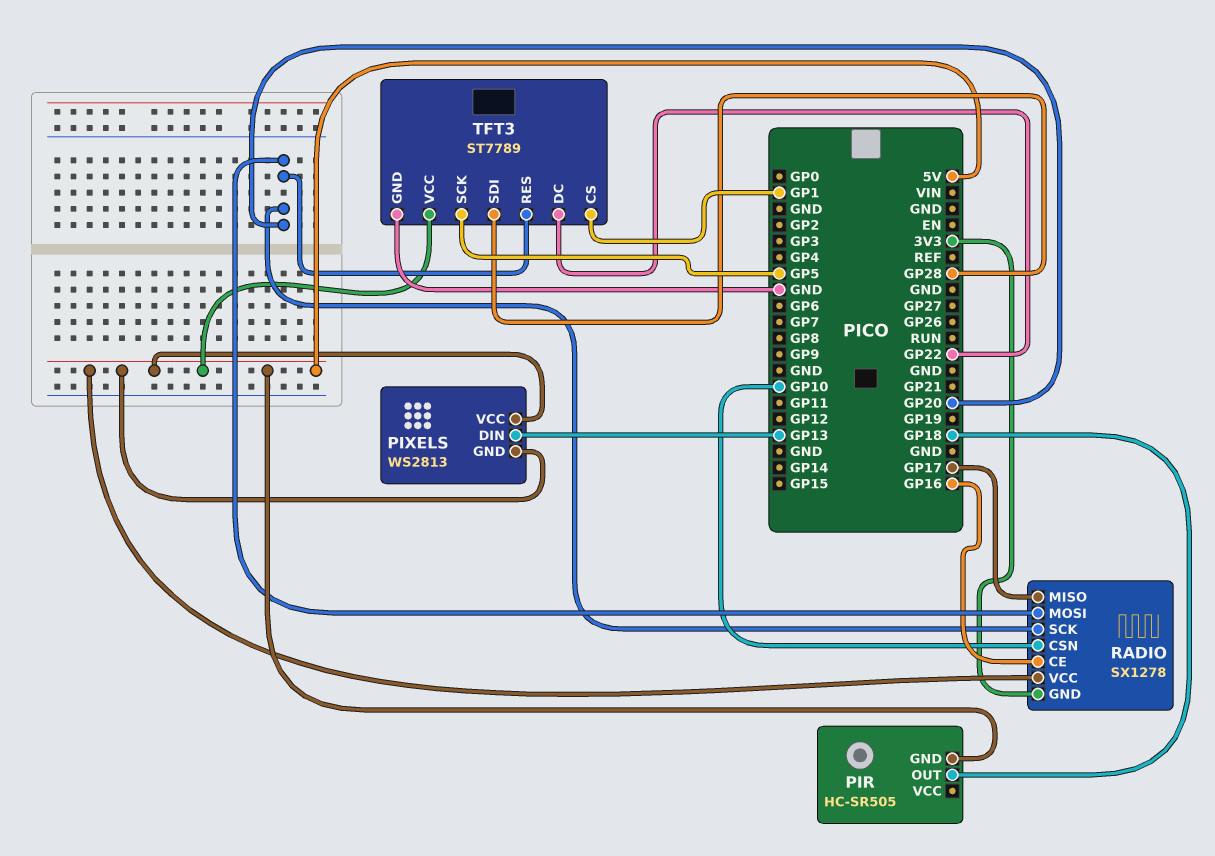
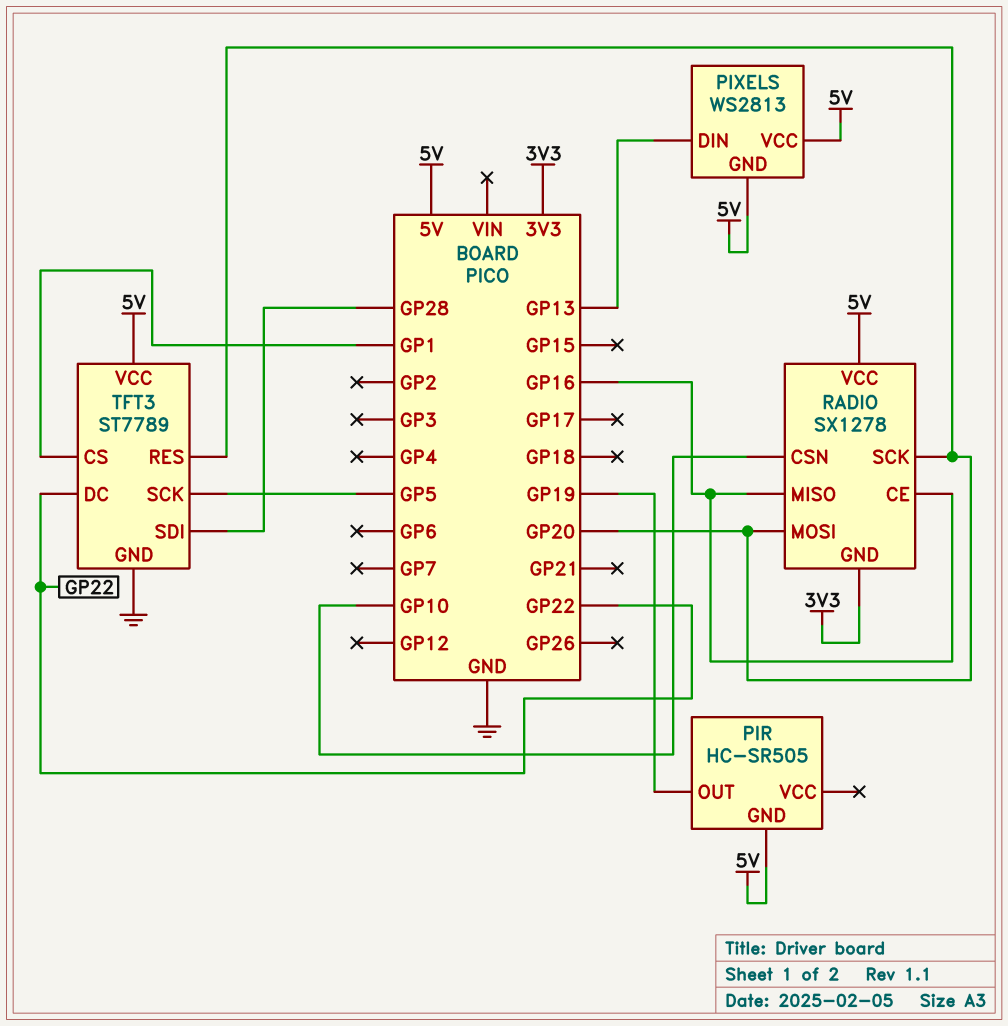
PIR pin OUT: GP18 -> GP19
RADIO pin MISO: GP17 -> GP16

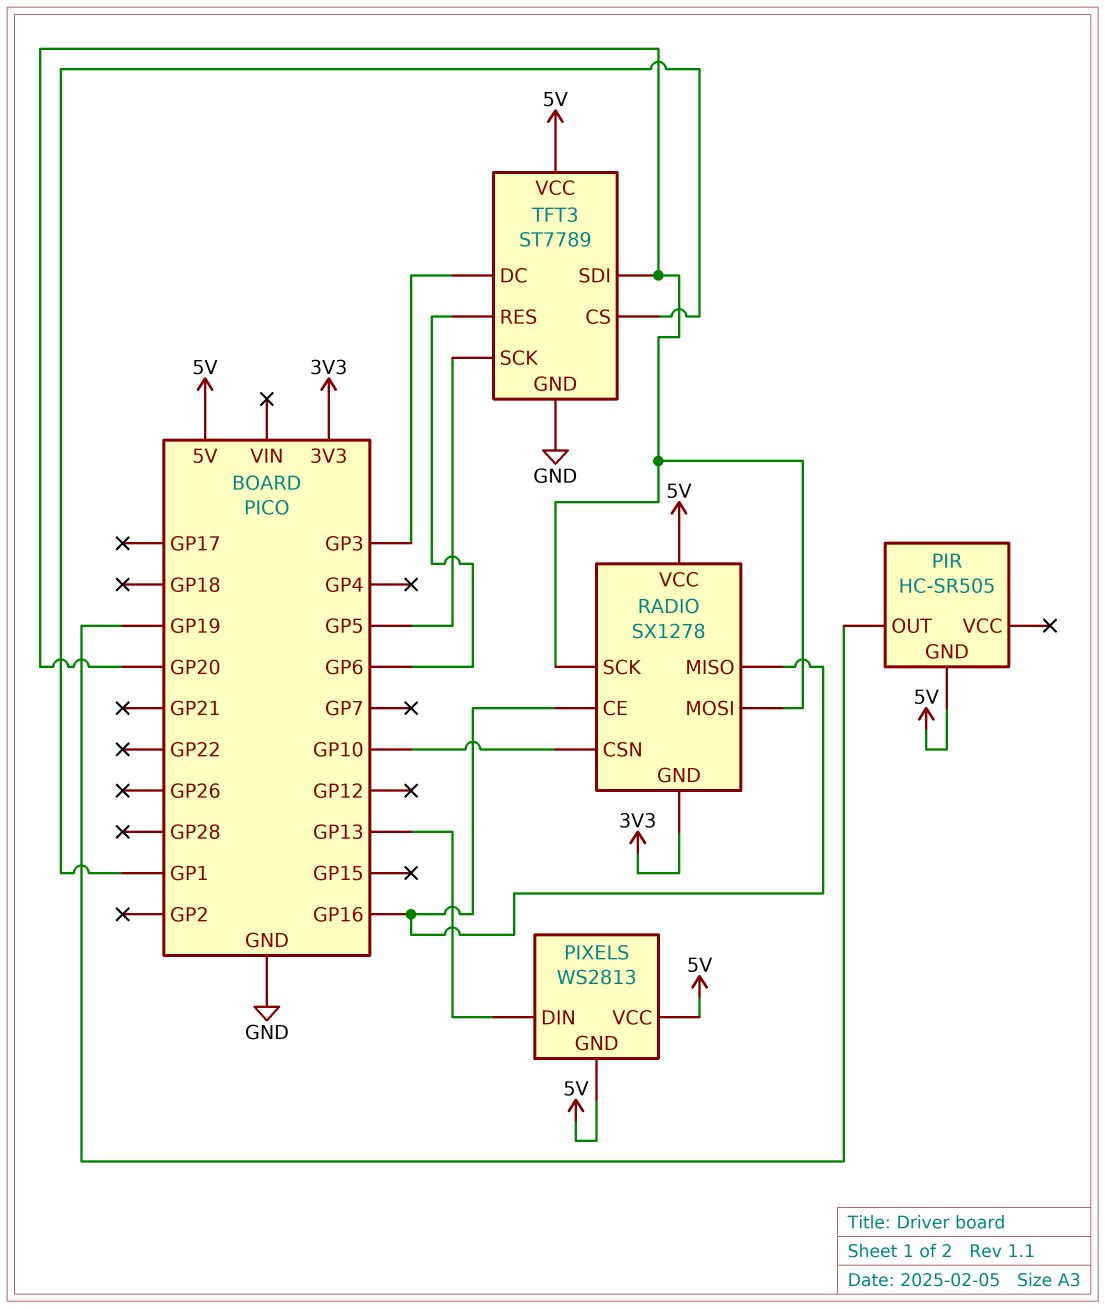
TFT3 pin DC: GP22 -> GP3
TFT3 pin RES: GP20 -> GP6
TFT3 pin SDI: GP28 -> GP20

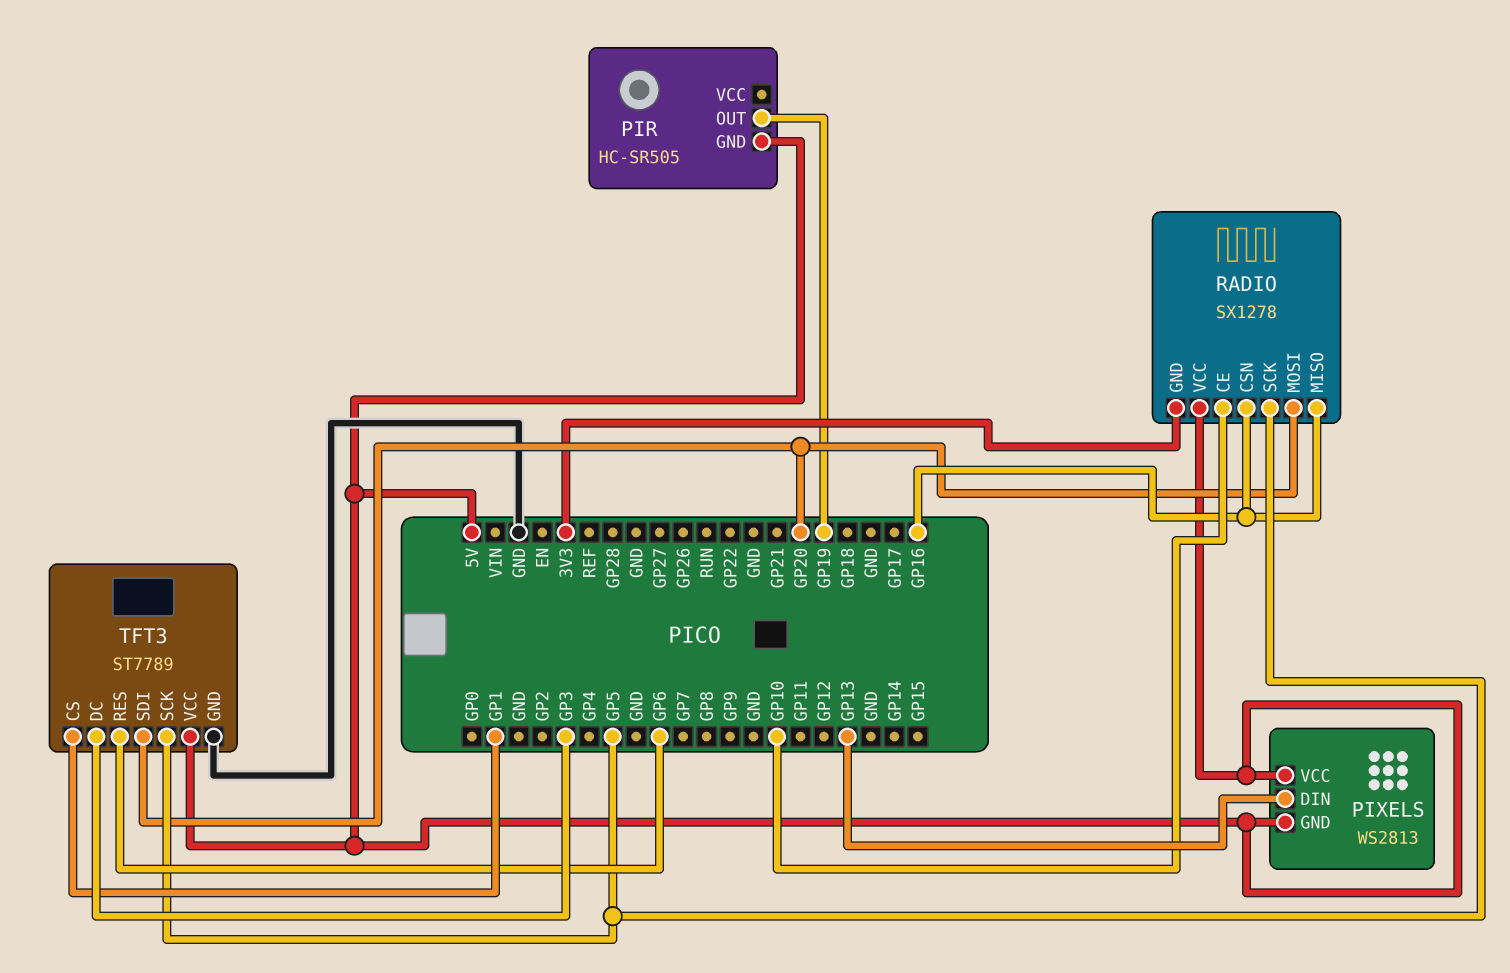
RADIO pin CE: GP16 -> GP10
RADIO pin CSN: GP10 -> GP16
RADIO pin SCK: GP20 -> GP5

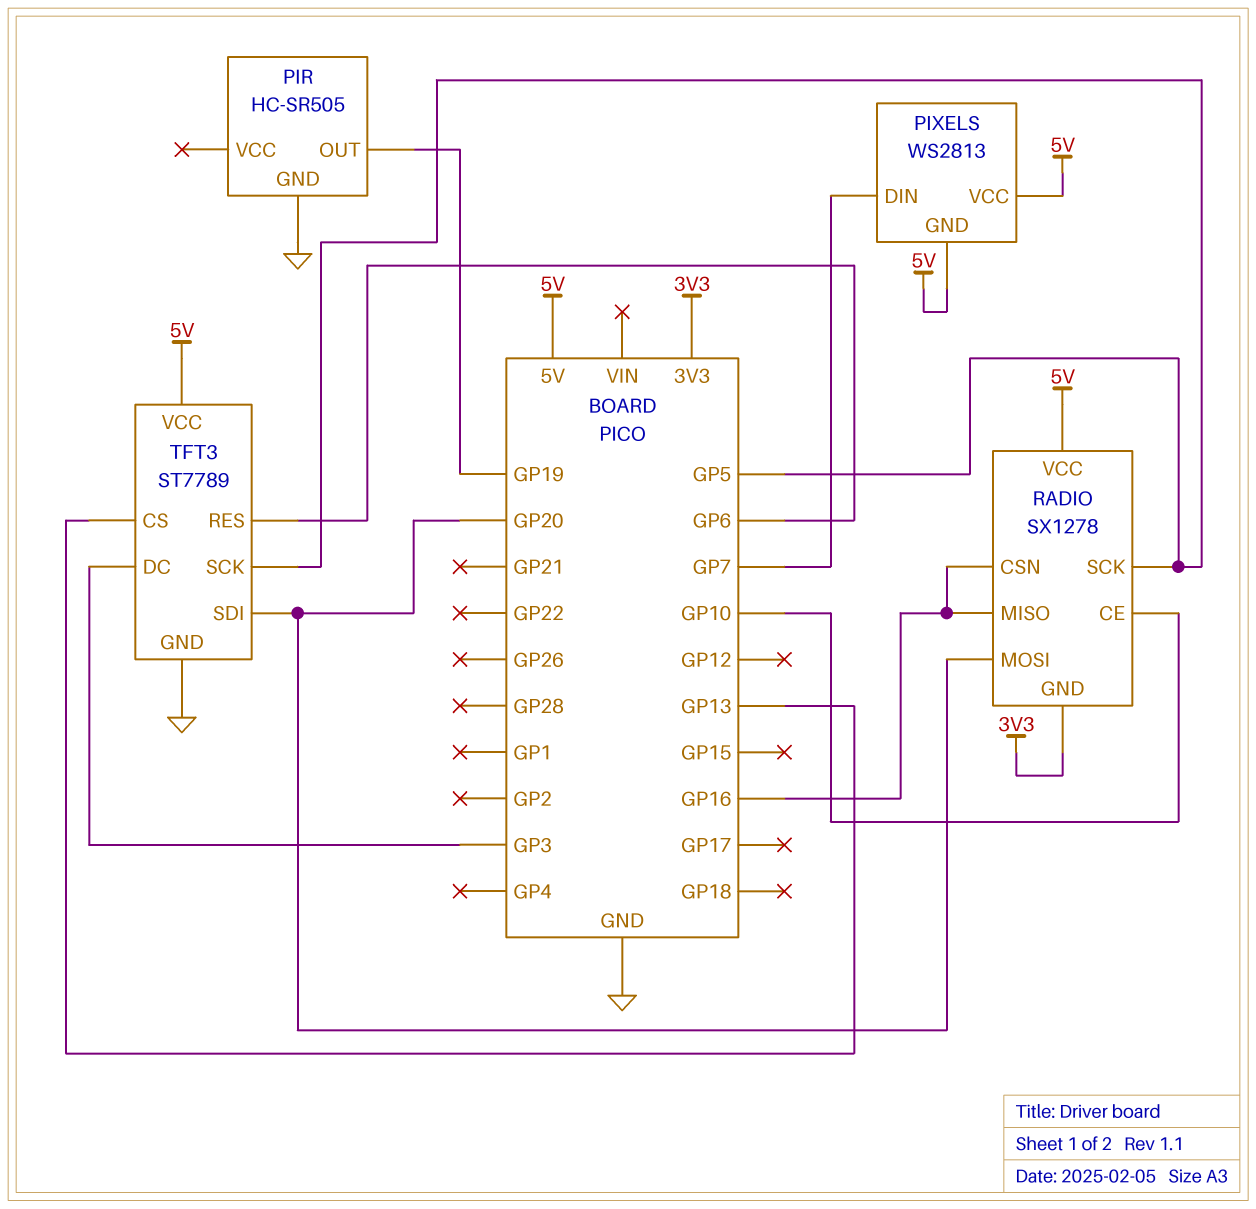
PIR pin GND: 5V -> GND
PIXELS pin DIN: GP13 -> GP7
TFT3 pin CS: GP1 -> GP13

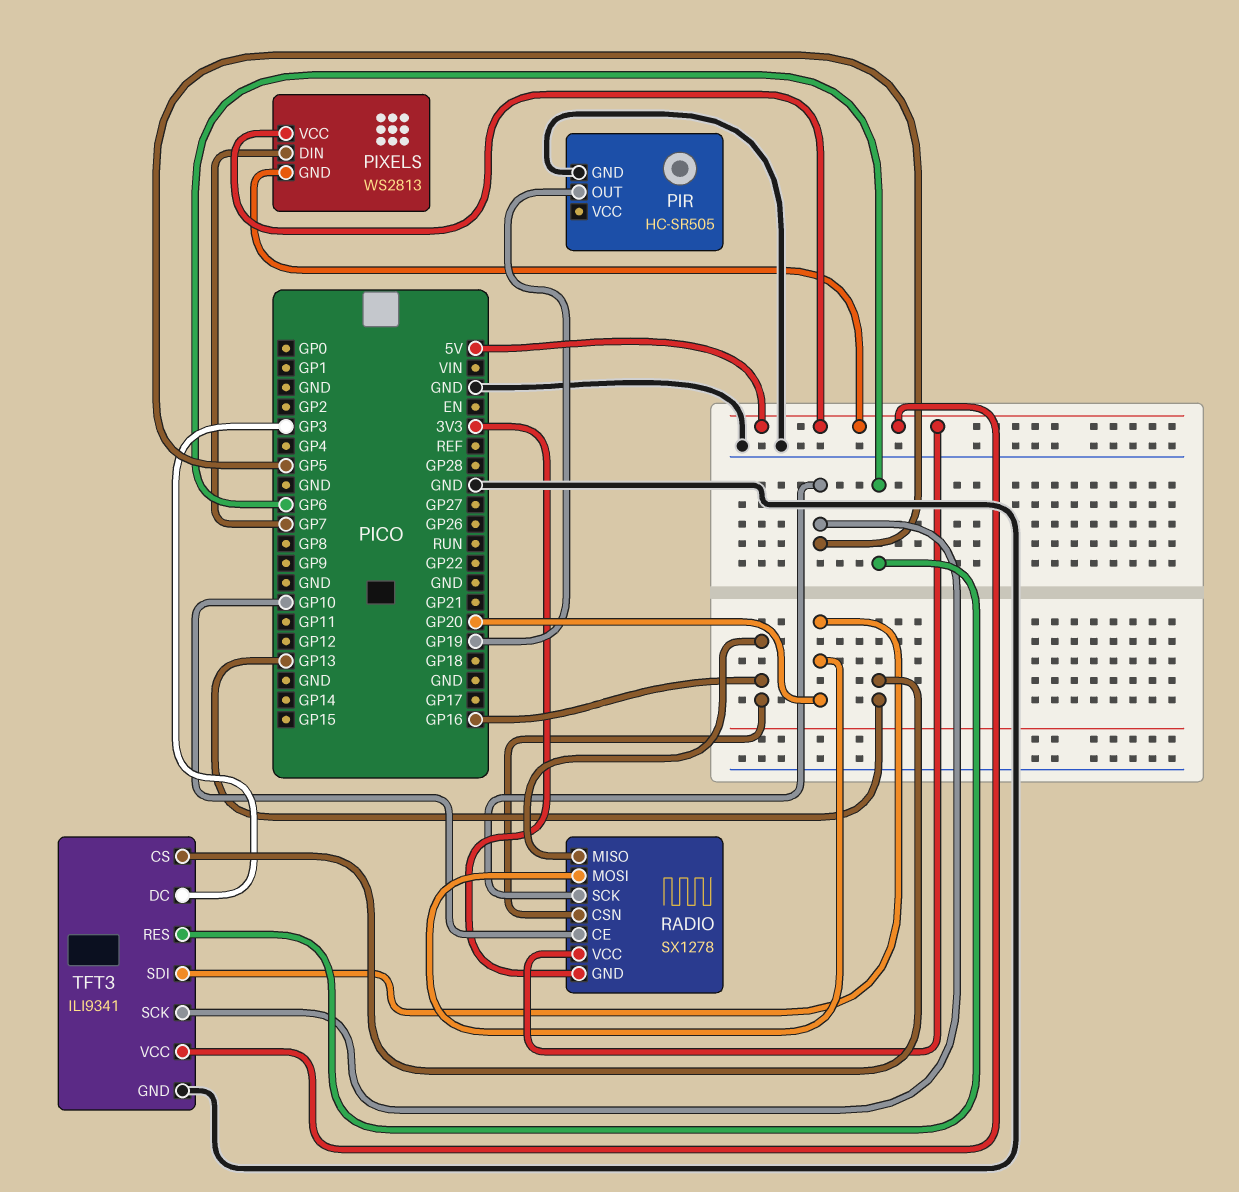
TFT3: ST7789 -> ILI9341

